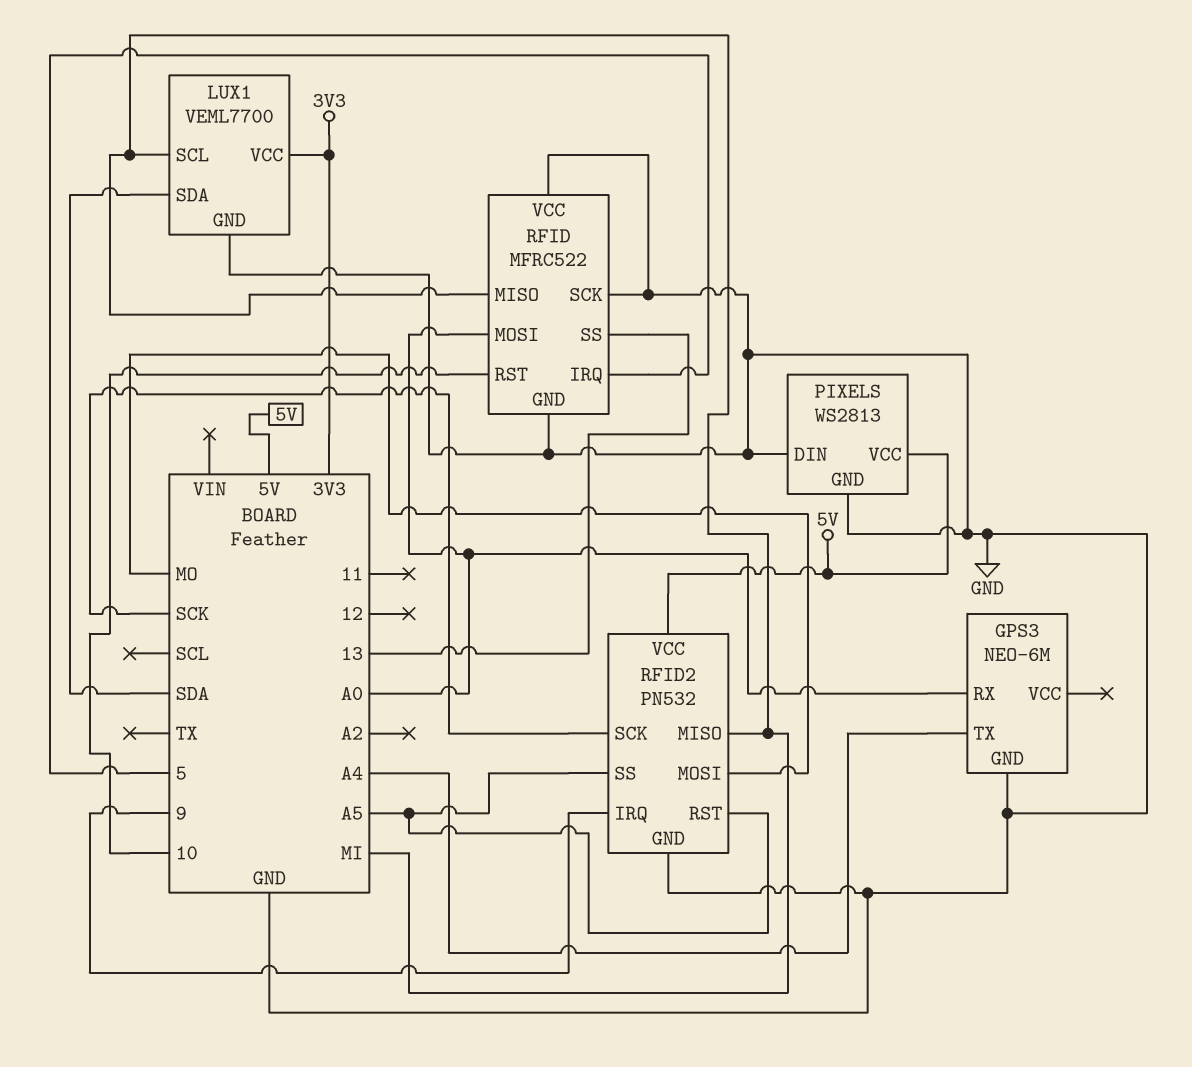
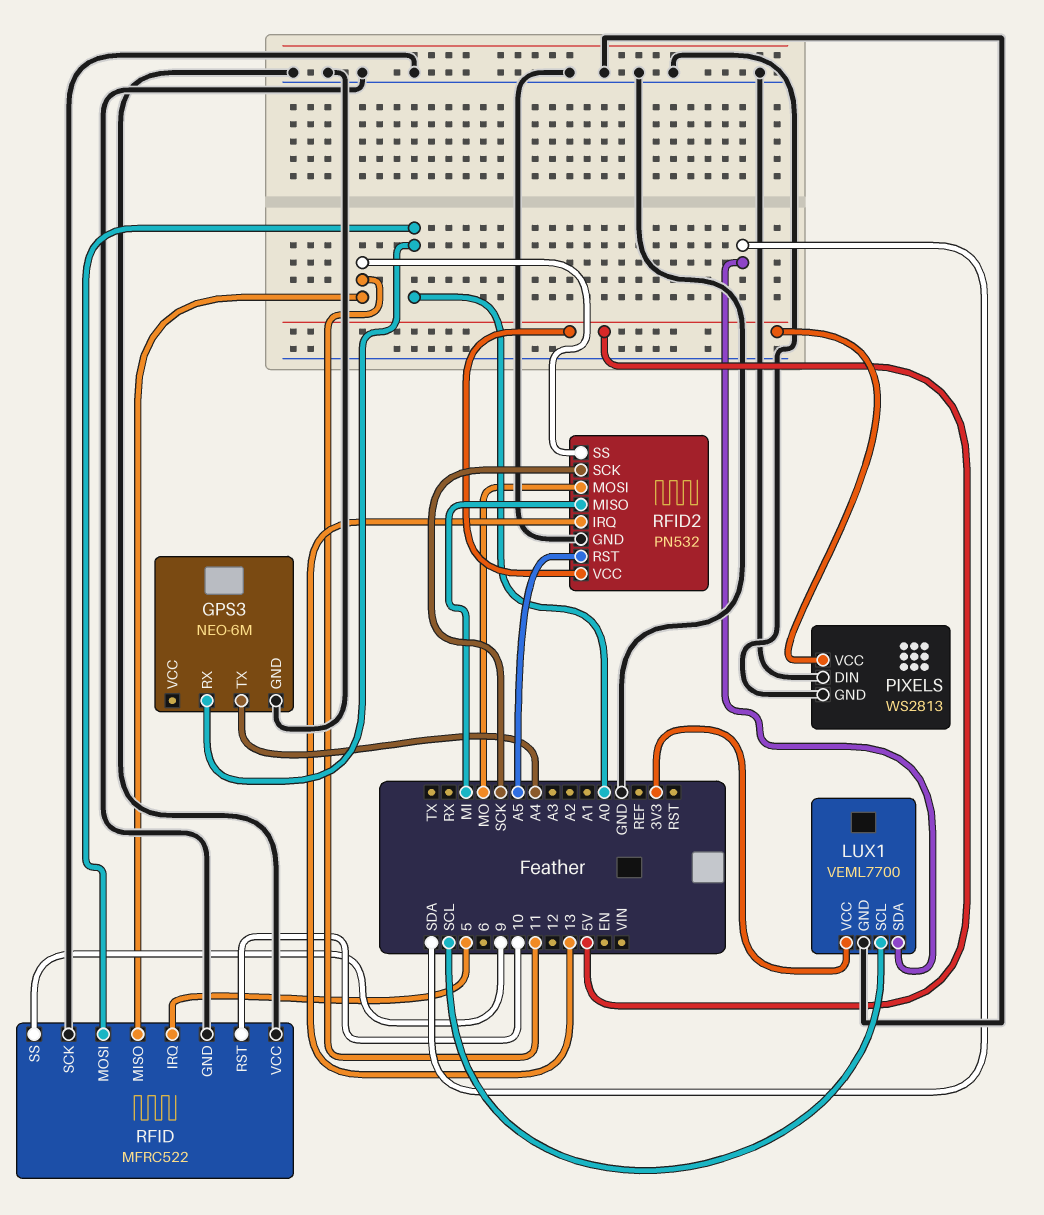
LUX1 pin SCL: MI -> SCL
RFID pin MISO: MI -> 11
RFID pin SS: 13 -> 9
RFID2 pin IRQ: 9 -> 13
RFID2 pin SS: A5 -> 11

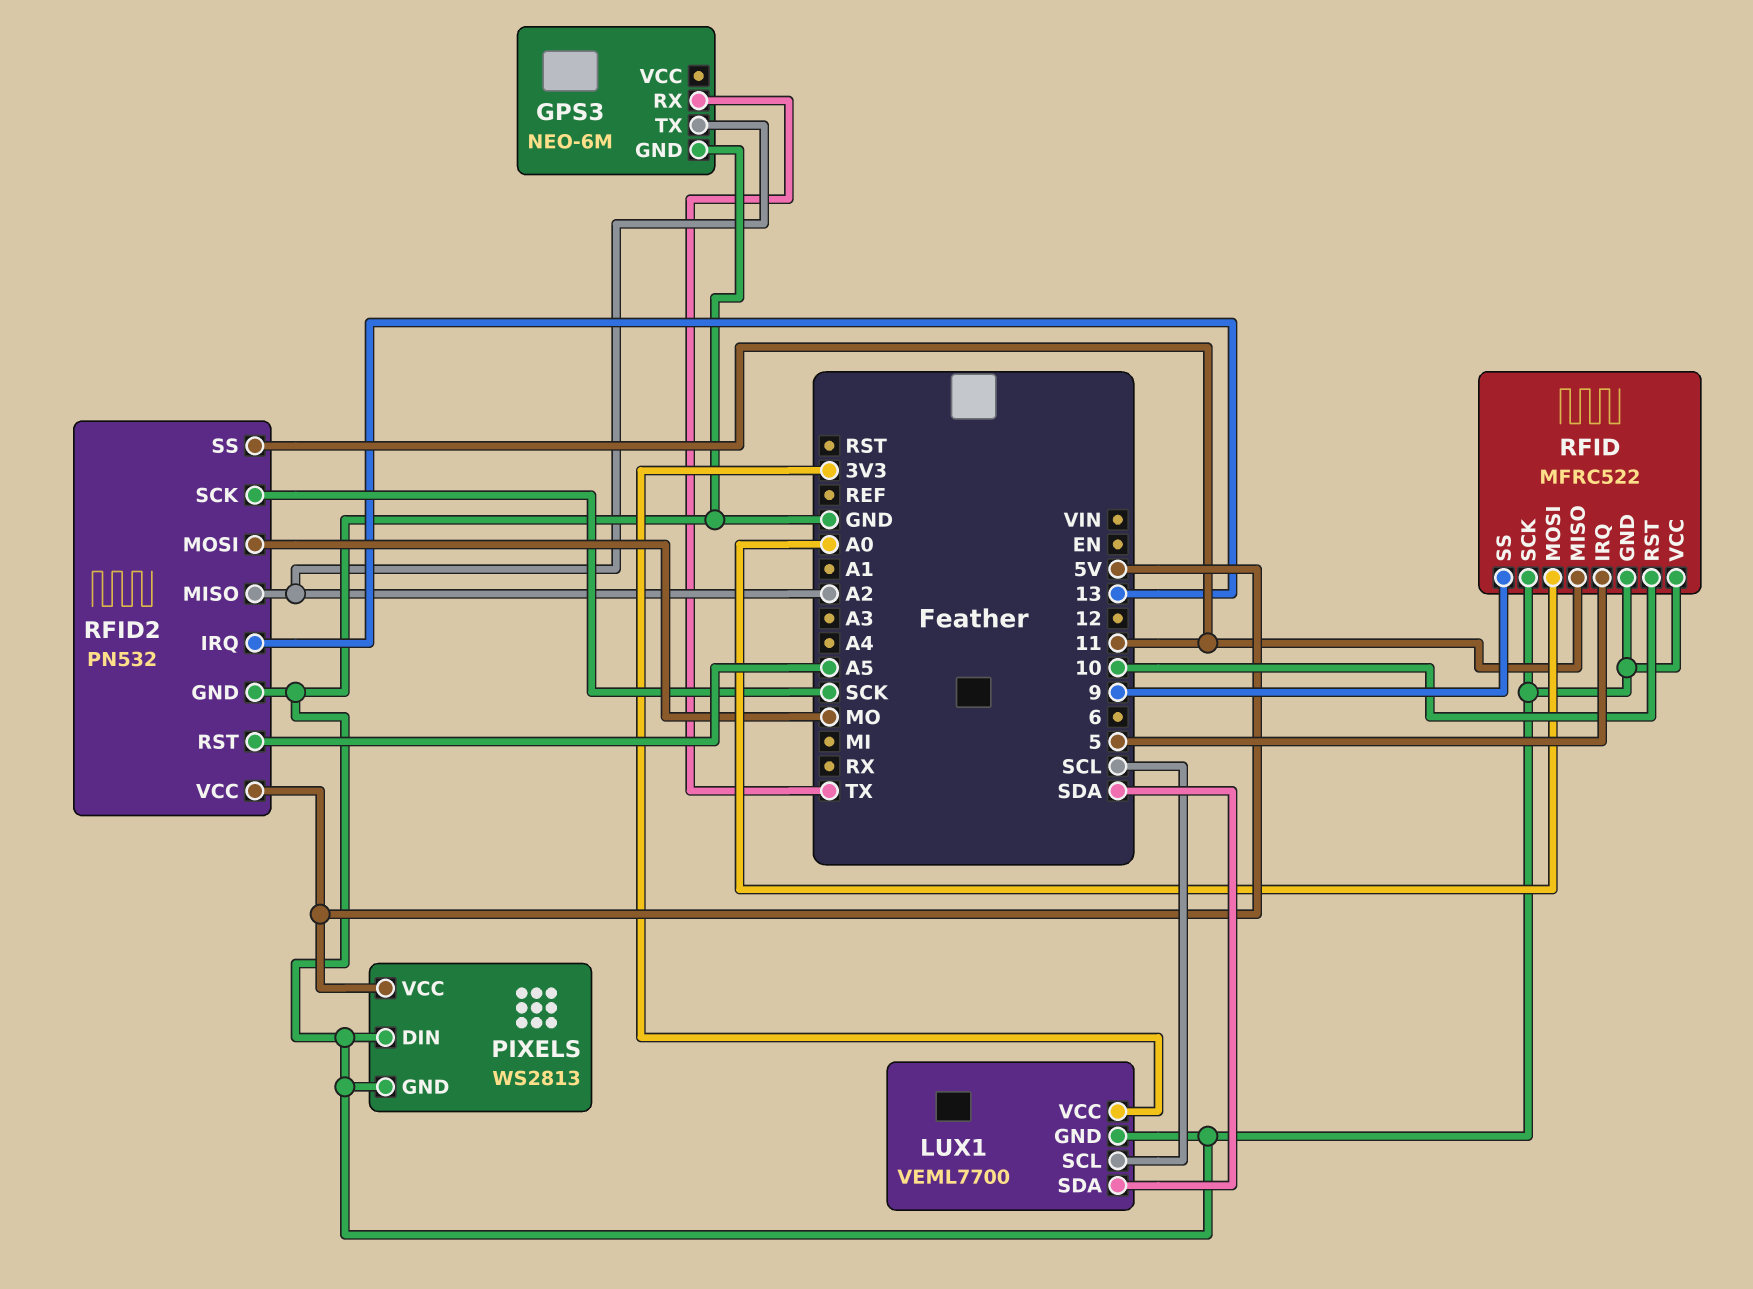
GPS3 pin RX: A0 -> TX
GPS3 pin TX: A4 -> A2
RFID2 pin MISO: MI -> A2

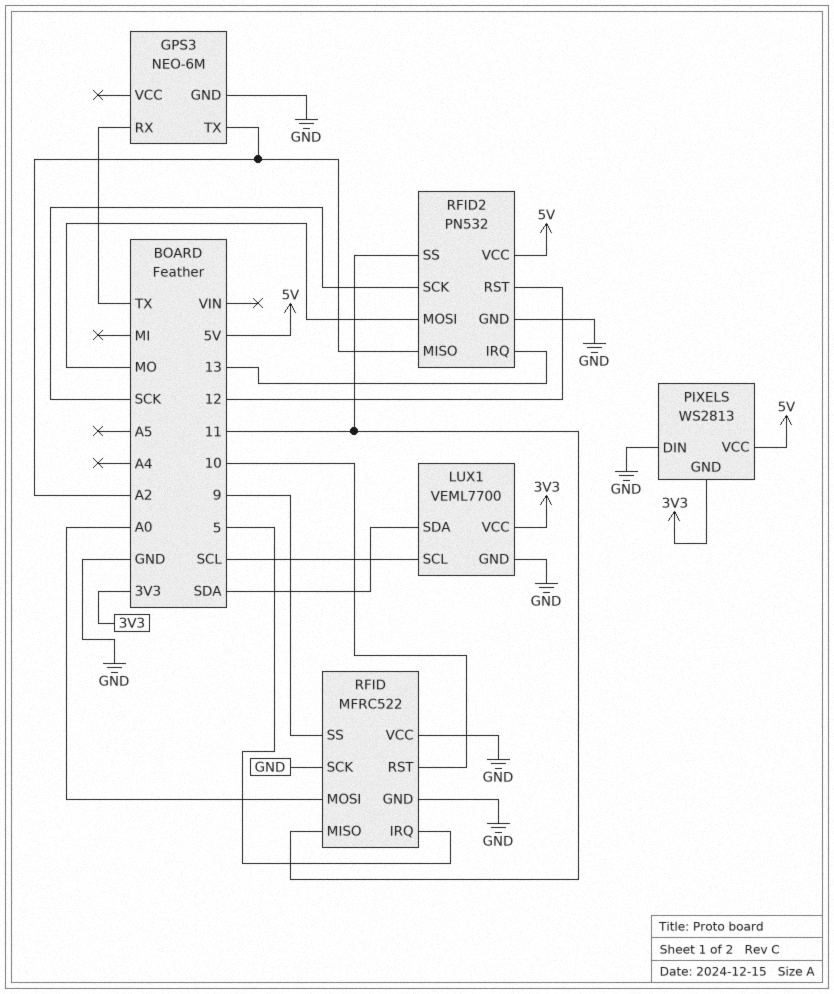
PIXELS pin GND: GND -> 3V3
RFID2 pin RST: A5 -> 12

